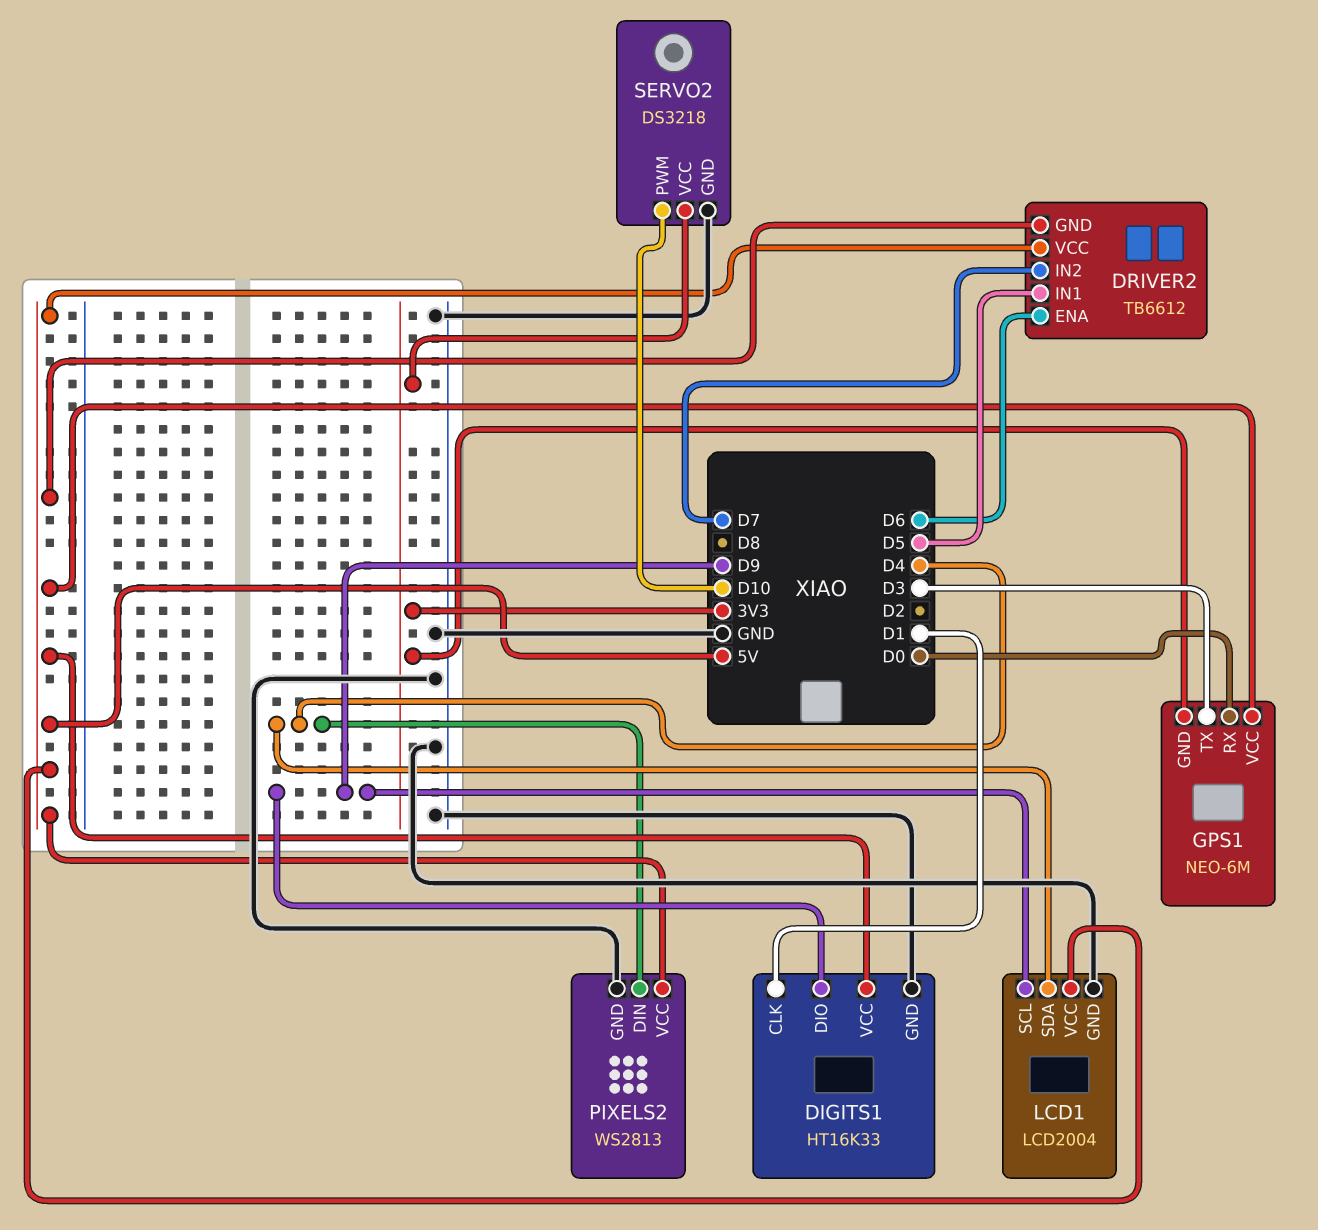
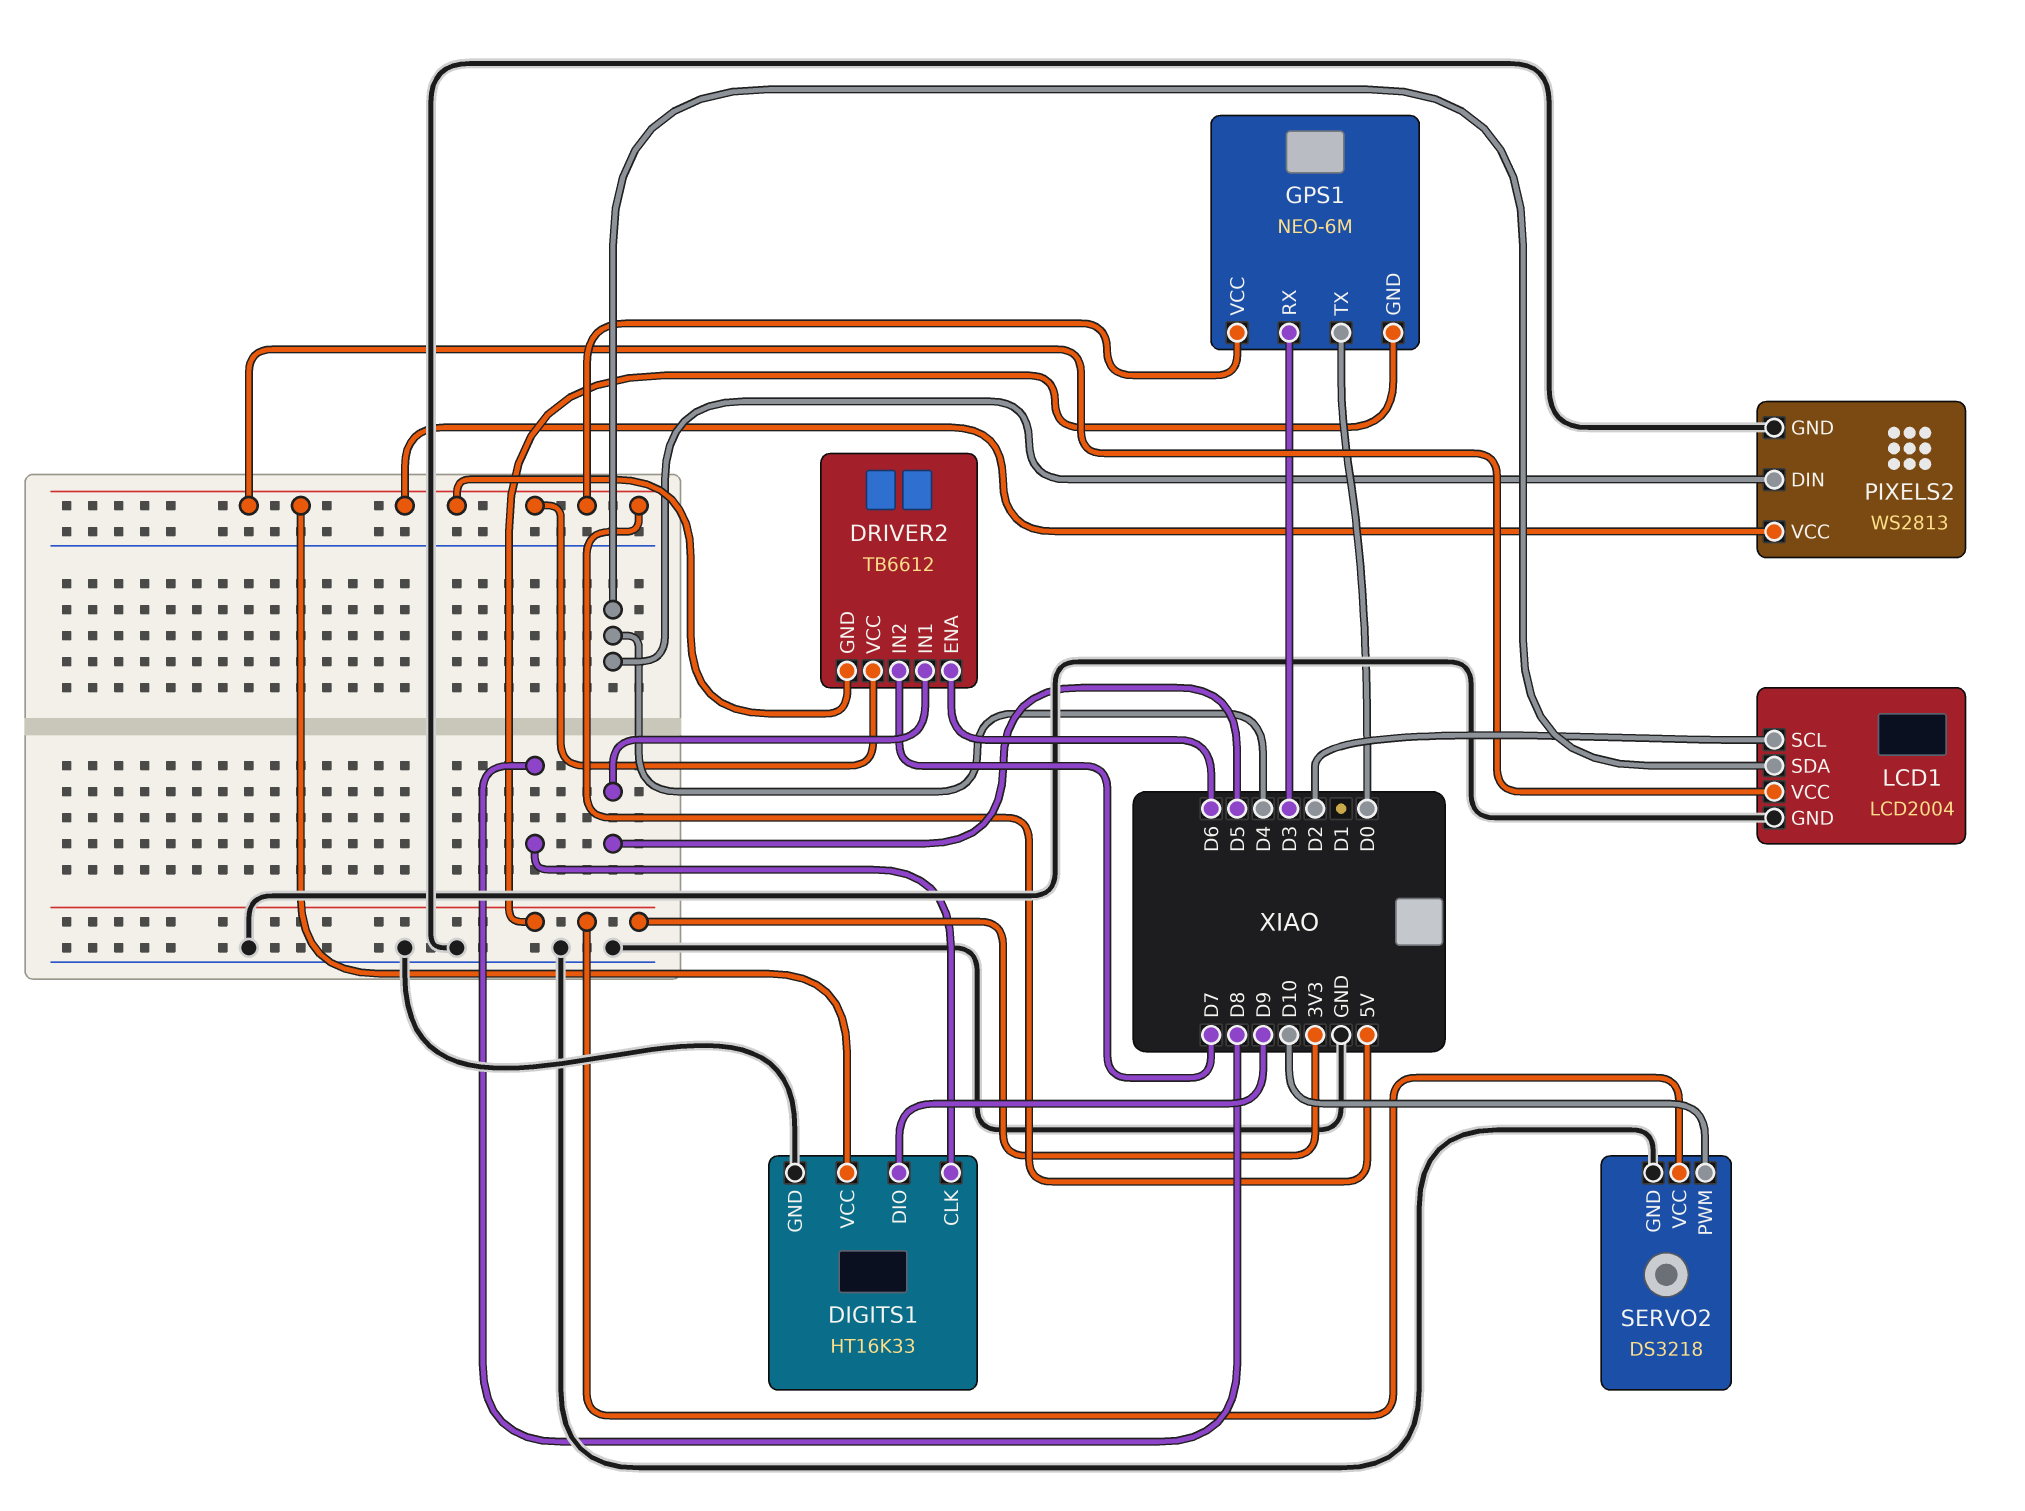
DIGITS1 pin CLK: D1 -> D8
GPS1 pin RX: D0 -> D3
GPS1 pin TX: D3 -> D0
LCD1 pin SCL: D9 -> D2

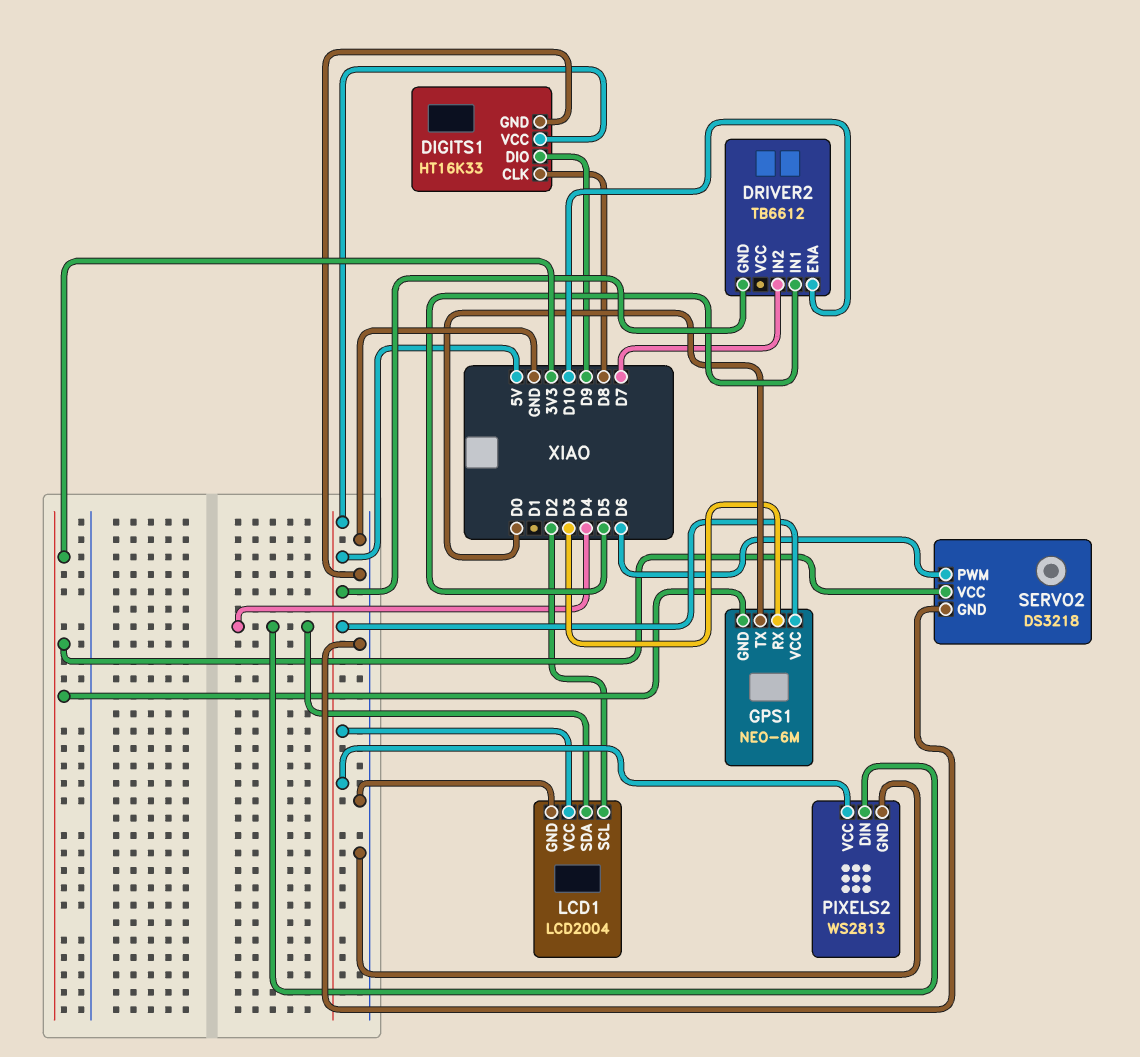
DRIVER2 pin ENA: D6 -> D10
DRIVER2 pin VCC: 5V -> none
SERVO2 pin PWM: D10 -> D6

